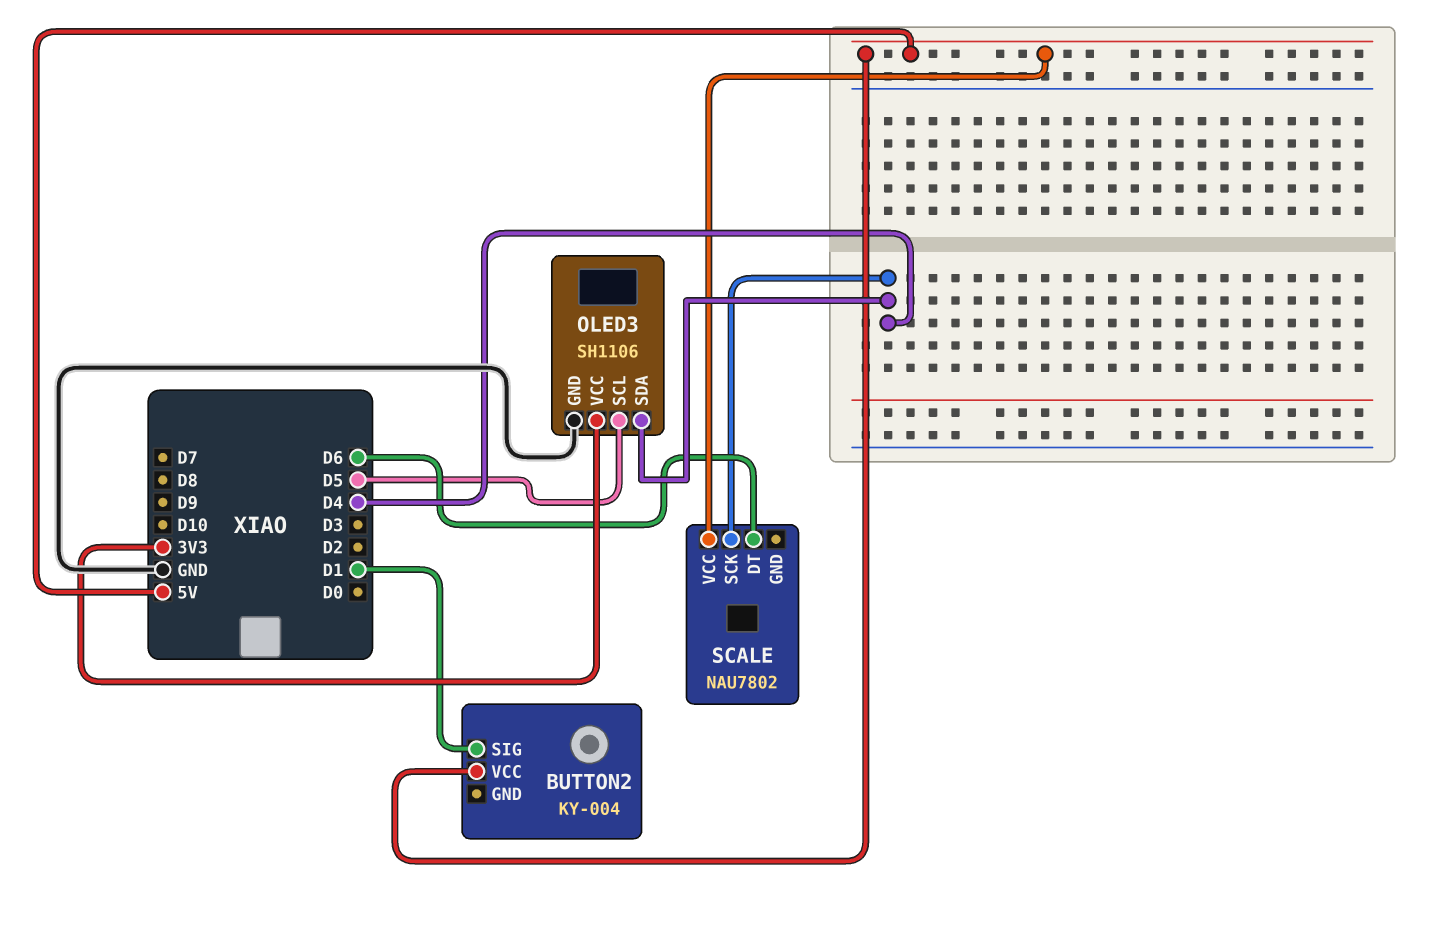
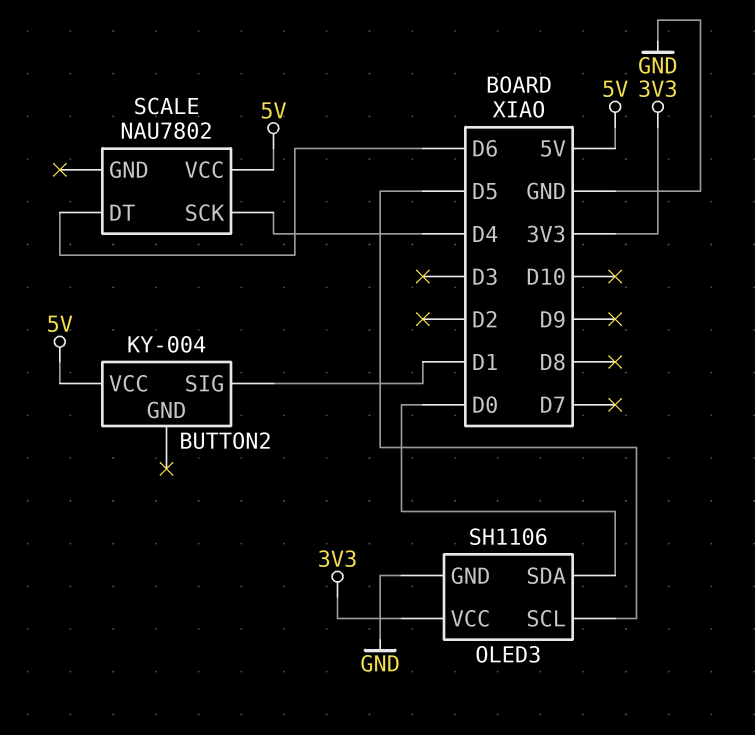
OLED3 pin SDA: D4 -> D0

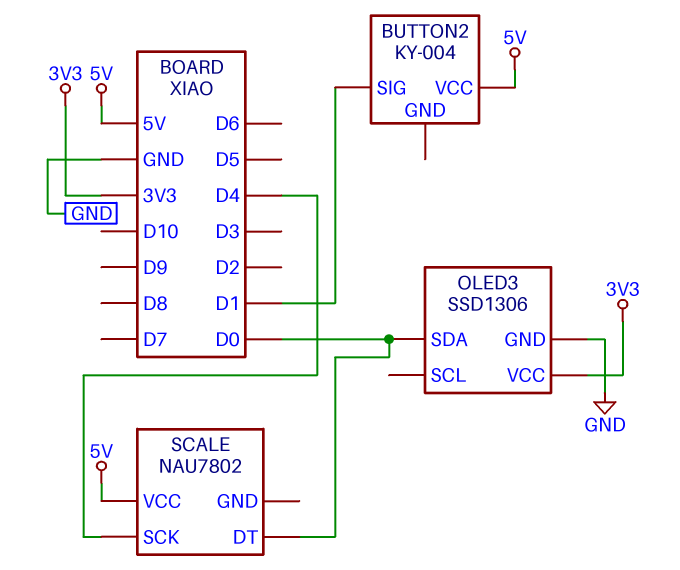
OLED3: SH1106 -> SSD1306
OLED3 pin SCL: D5 -> none
SCALE pin DT: D6 -> D0

